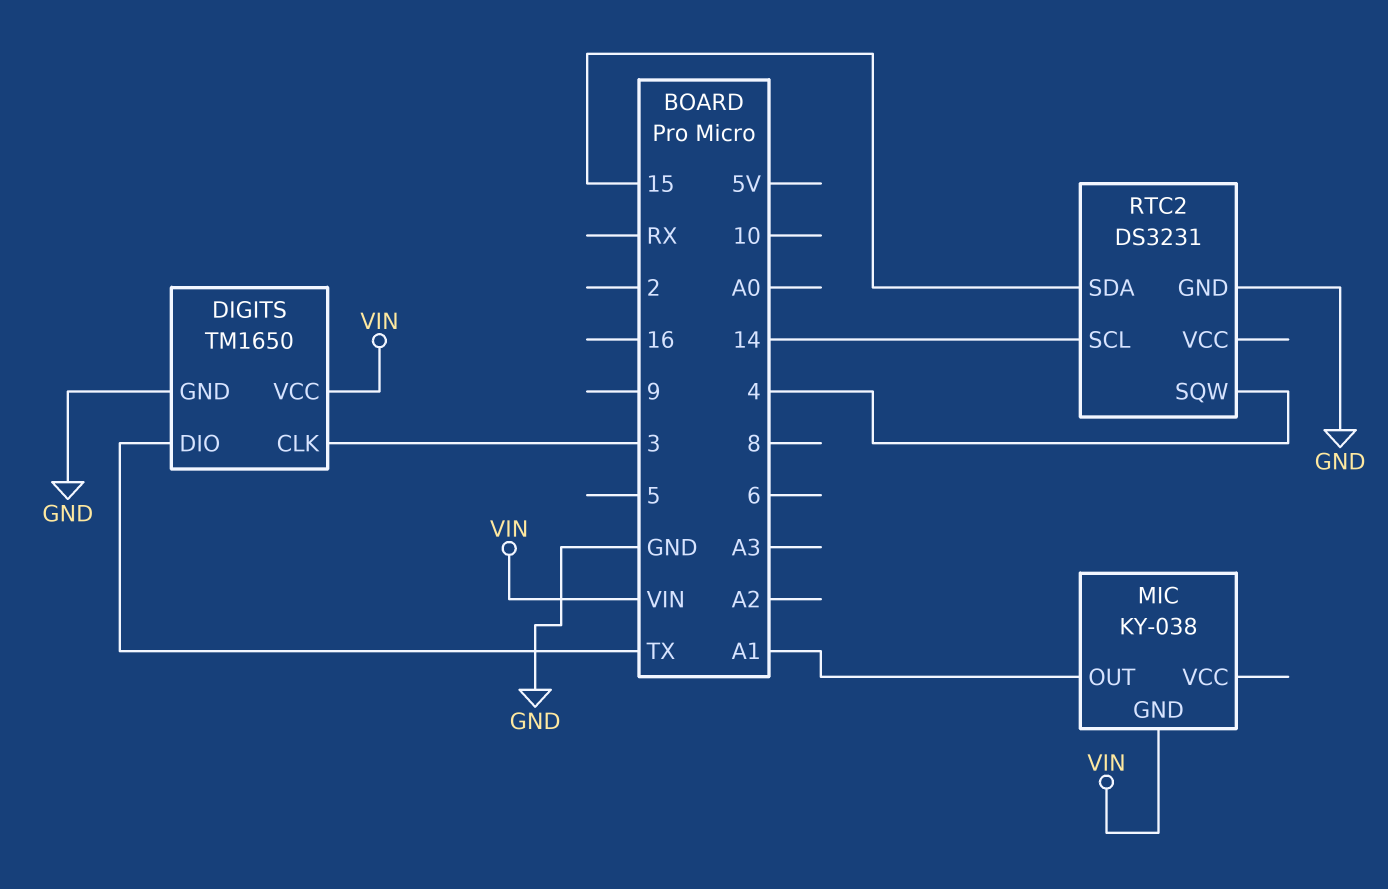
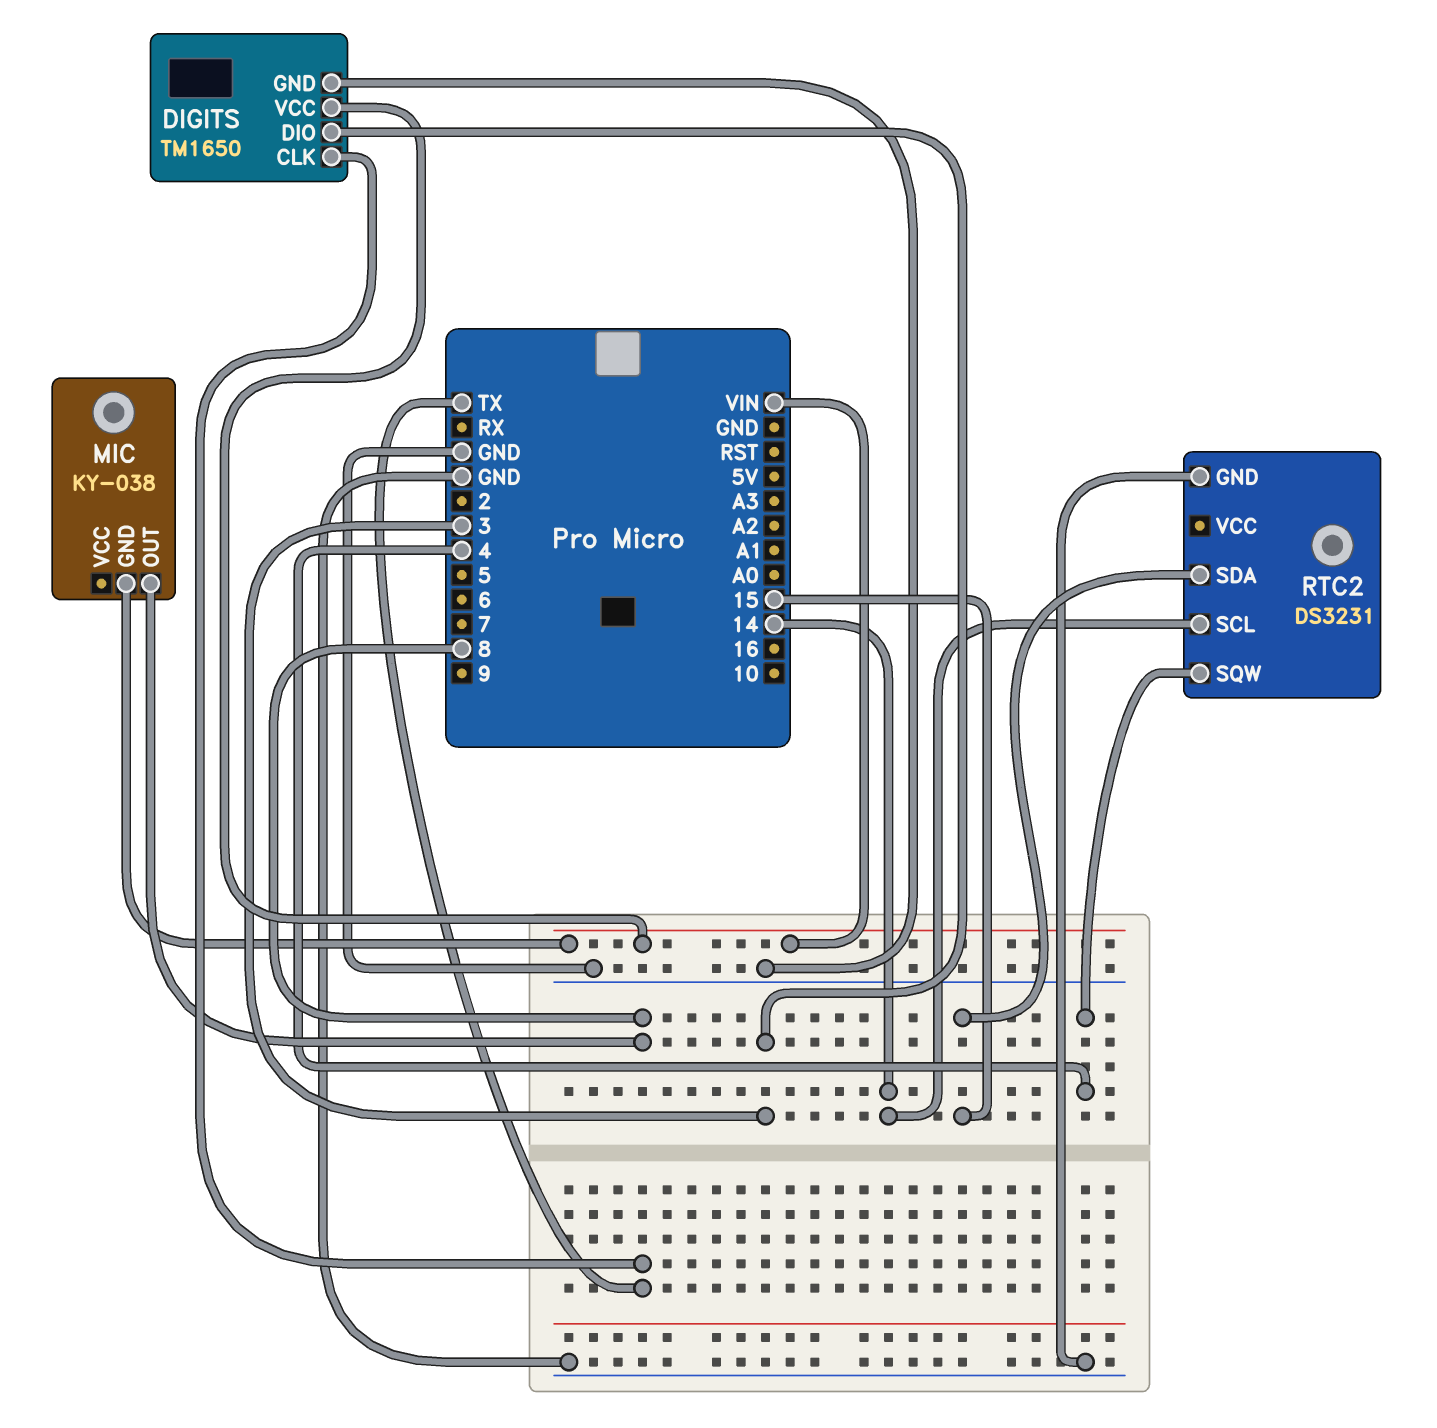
DIGITS pin CLK: 3 -> TX
DIGITS pin DIO: TX -> 3
MIC pin OUT: A1 -> 8

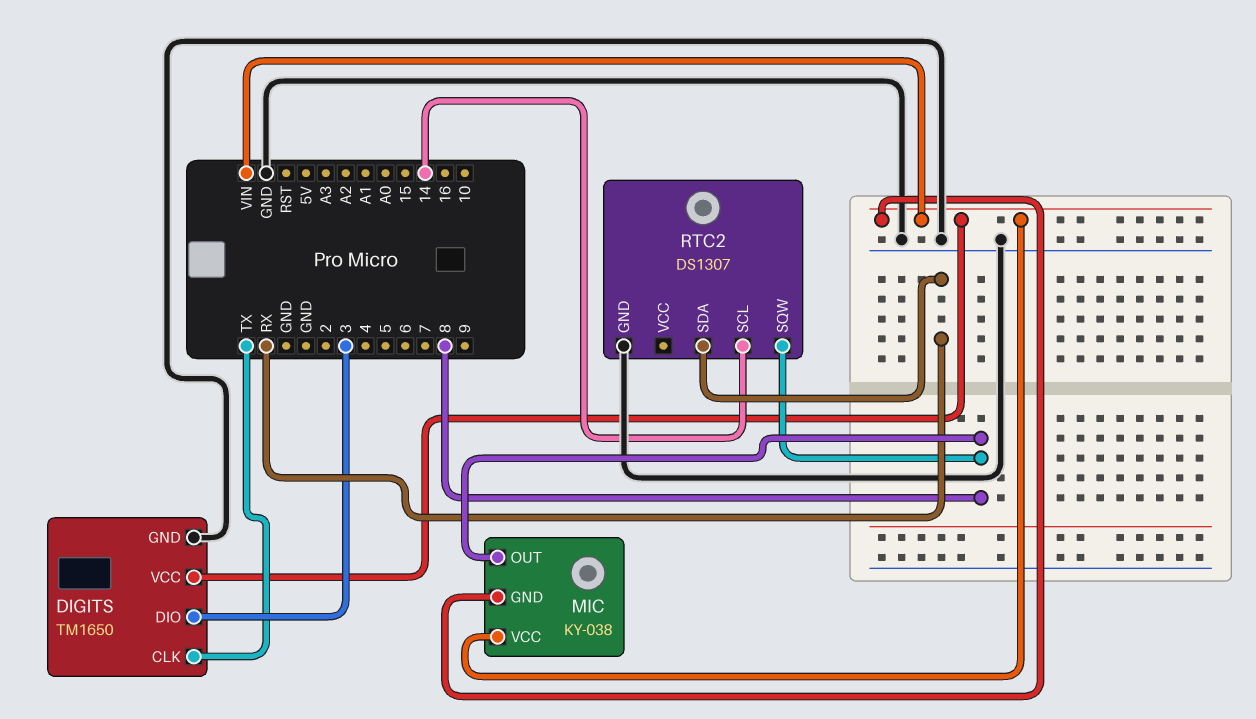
MIC pin VCC: none -> VIN
RTC2: DS3231 -> DS1307
RTC2 pin SDA: 15 -> RX
RTC2 pin SQW: 4 -> 8

